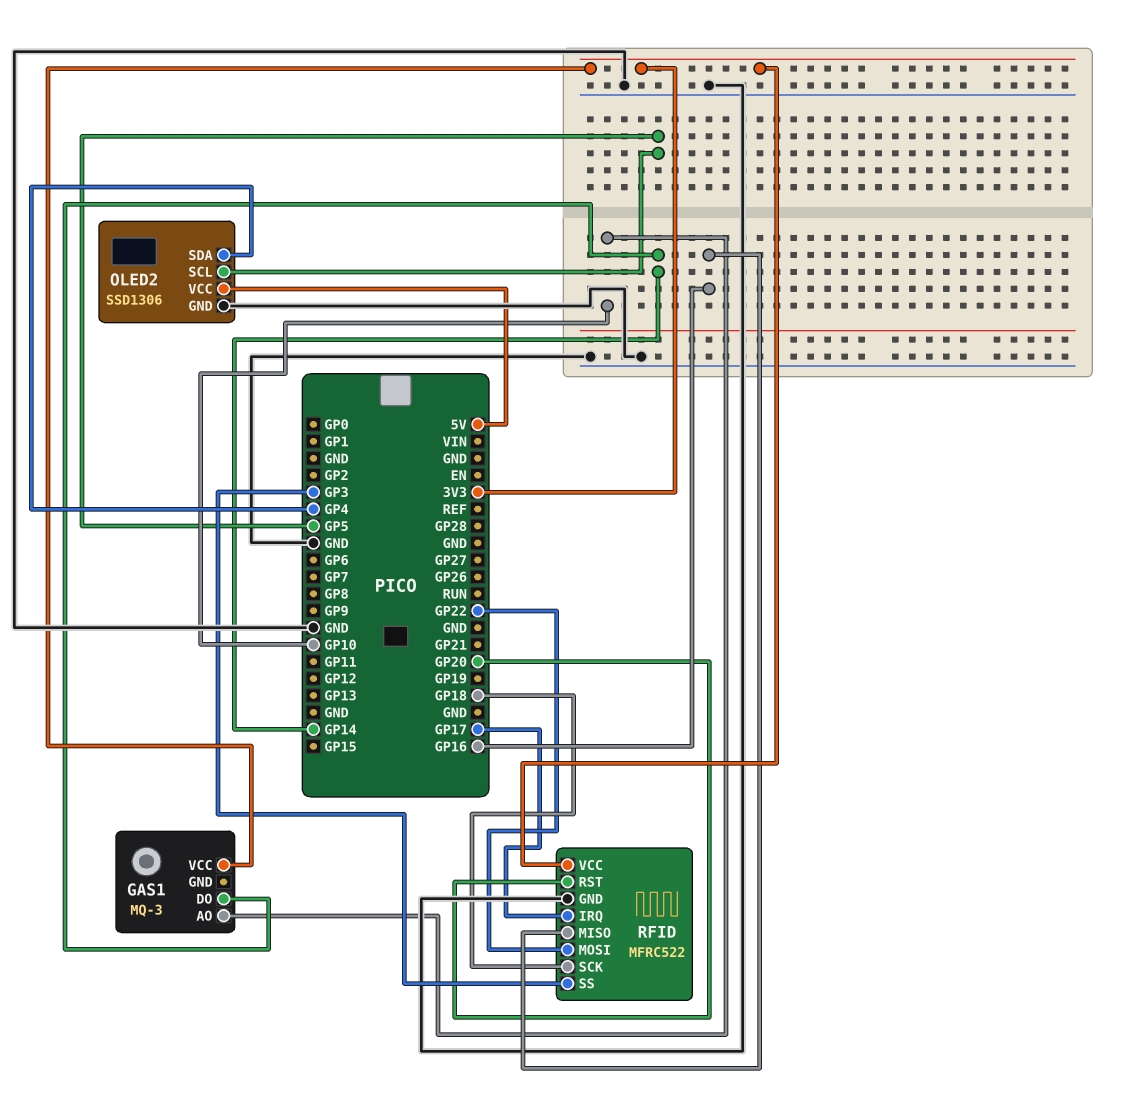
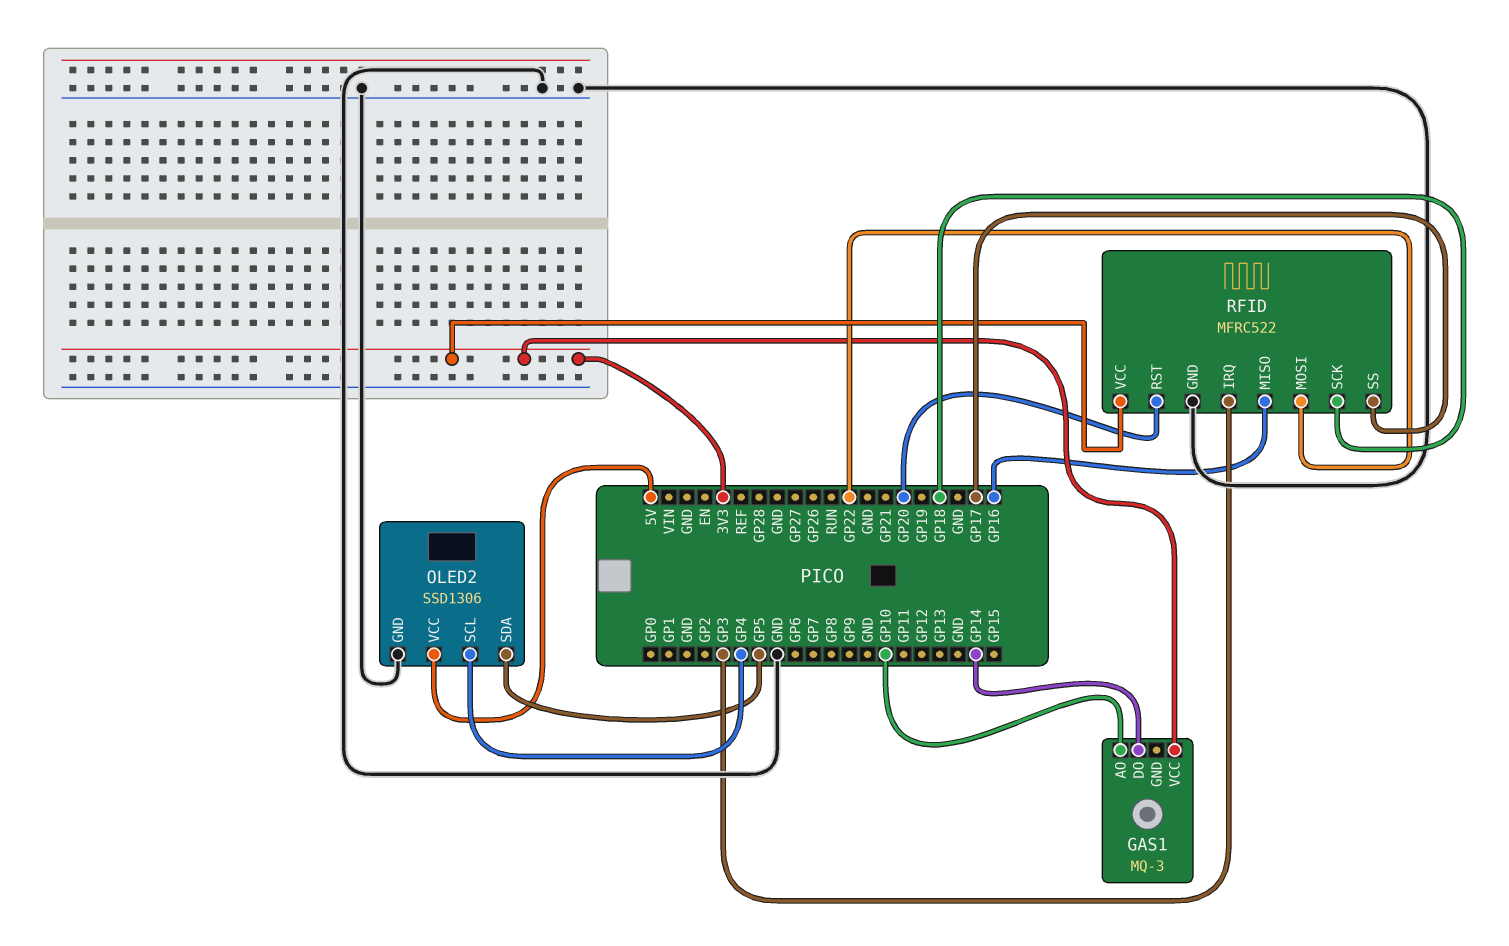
OLED2 pin SCL: GP5 -> GP4
OLED2 pin SDA: GP4 -> GP5
RFID pin IRQ: GP17 -> GP3
RFID pin SS: GP3 -> GP17

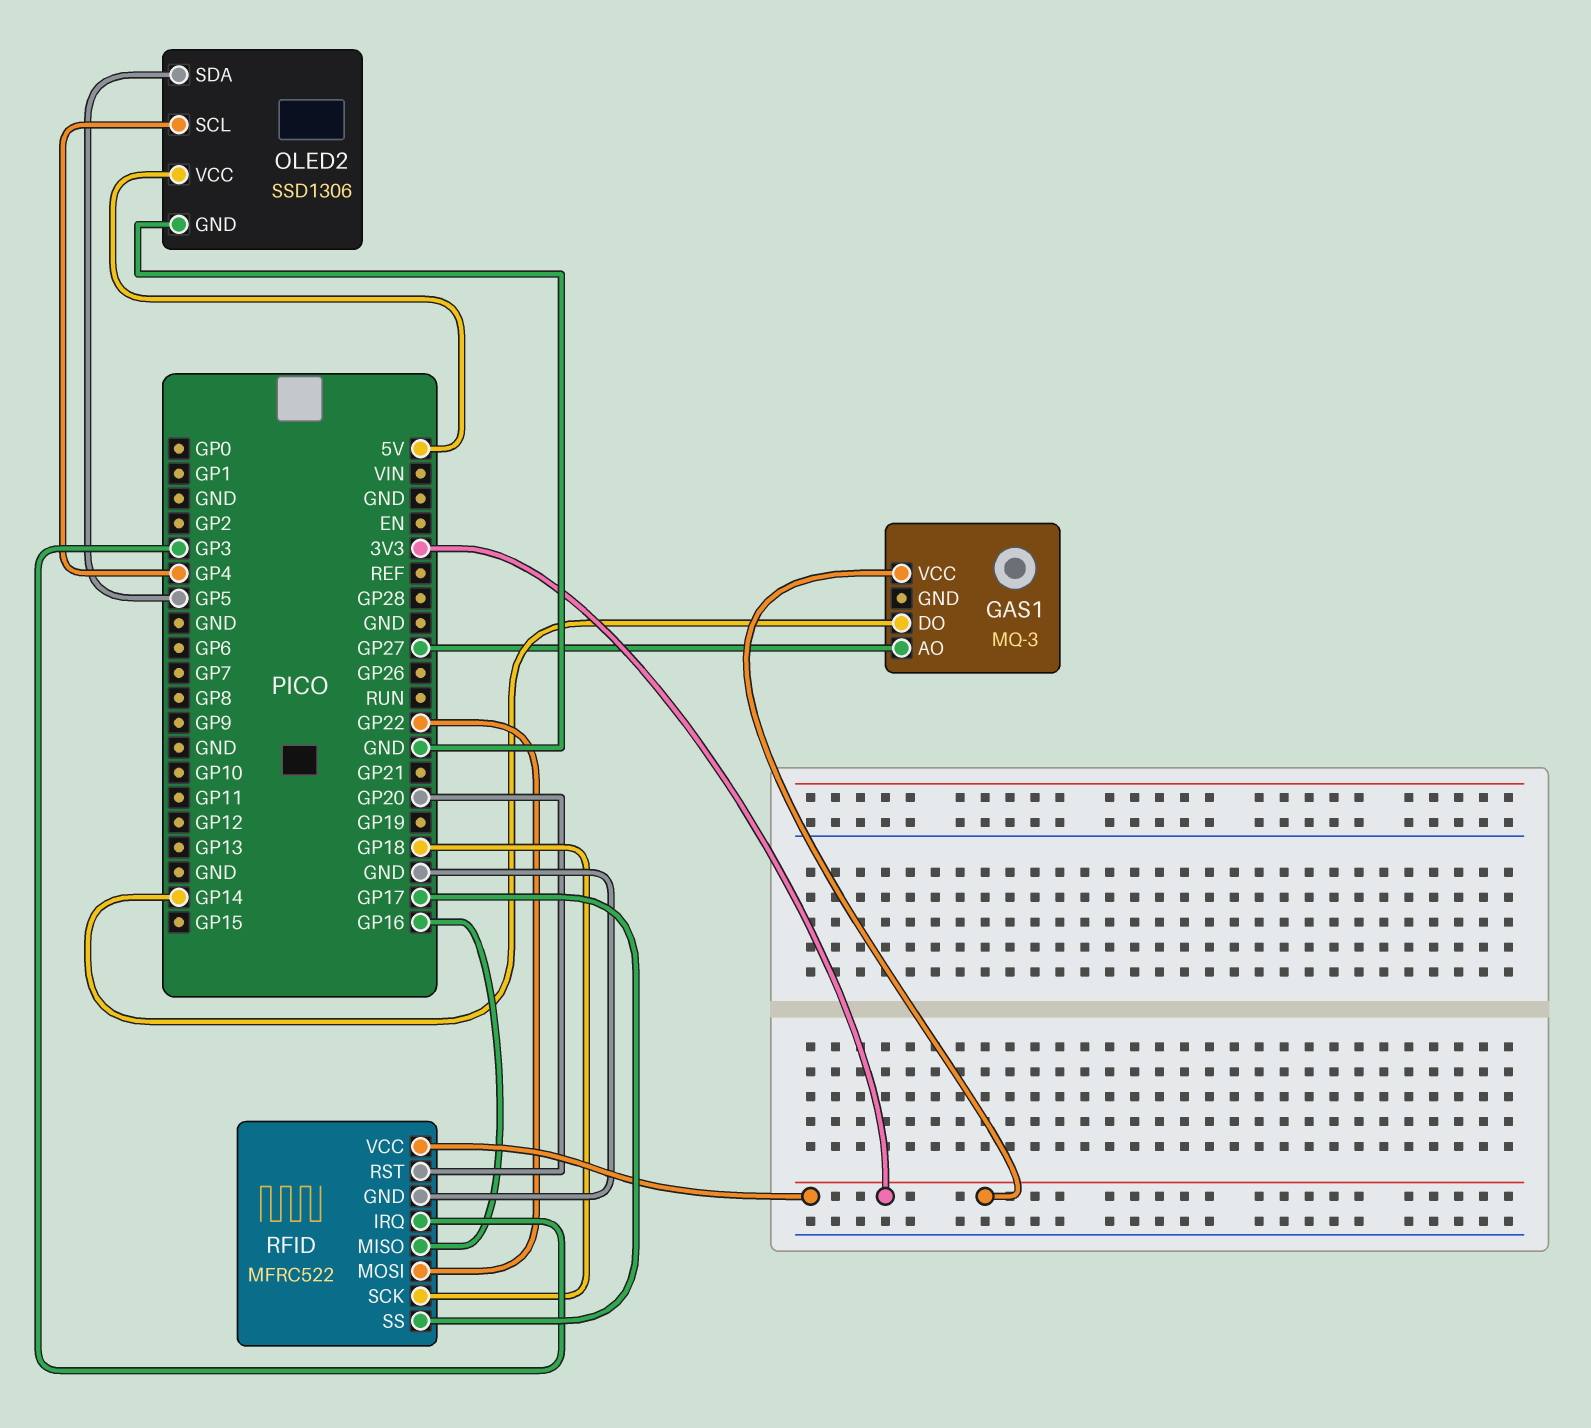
GAS1 pin AO: GP10 -> GP27

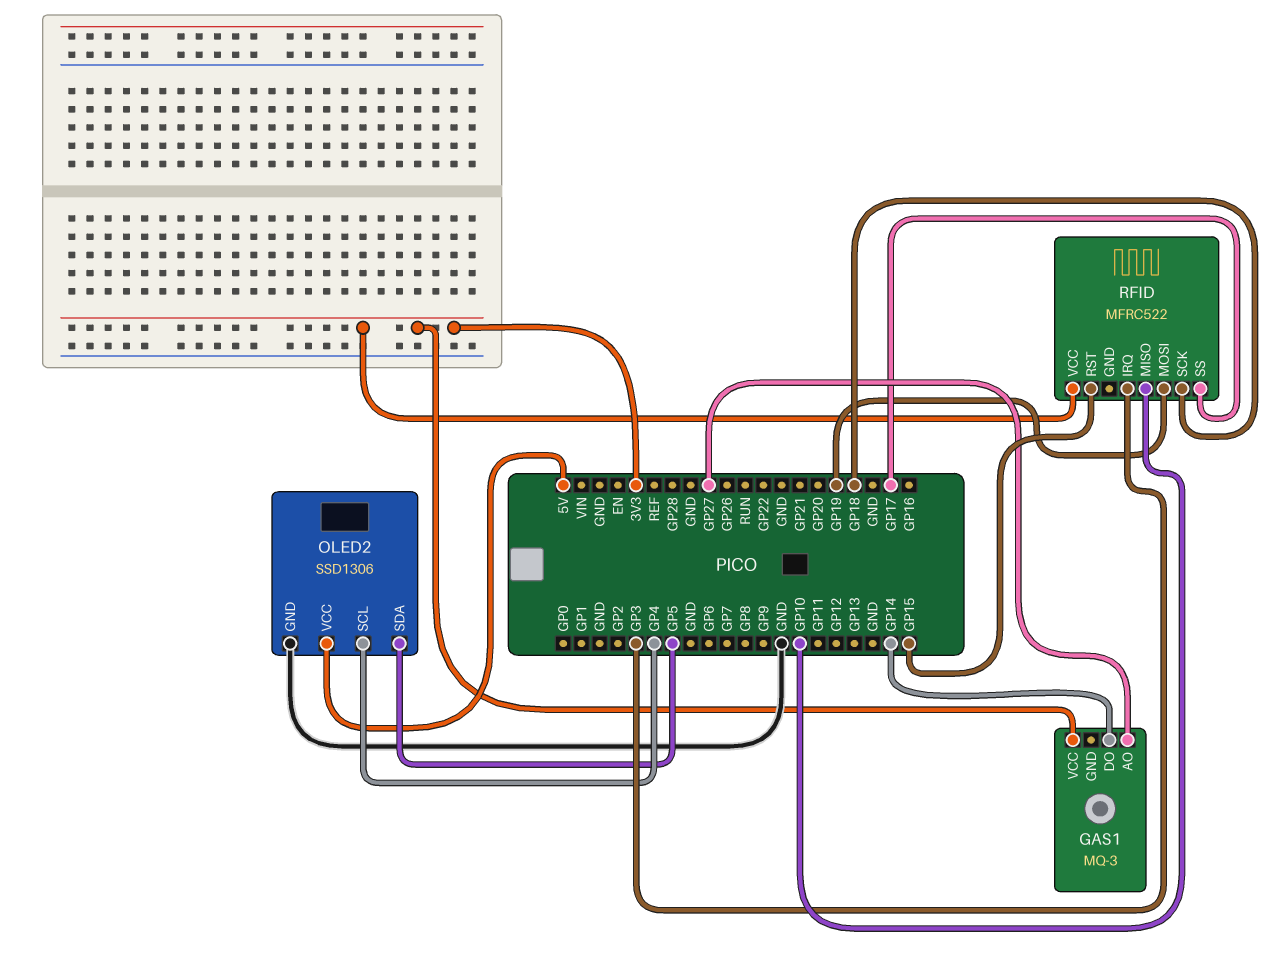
RFID pin GND: GND -> none
RFID pin MISO: GP16 -> GP10
RFID pin MOSI: GP22 -> GP19
RFID pin RST: GP20 -> GP15

